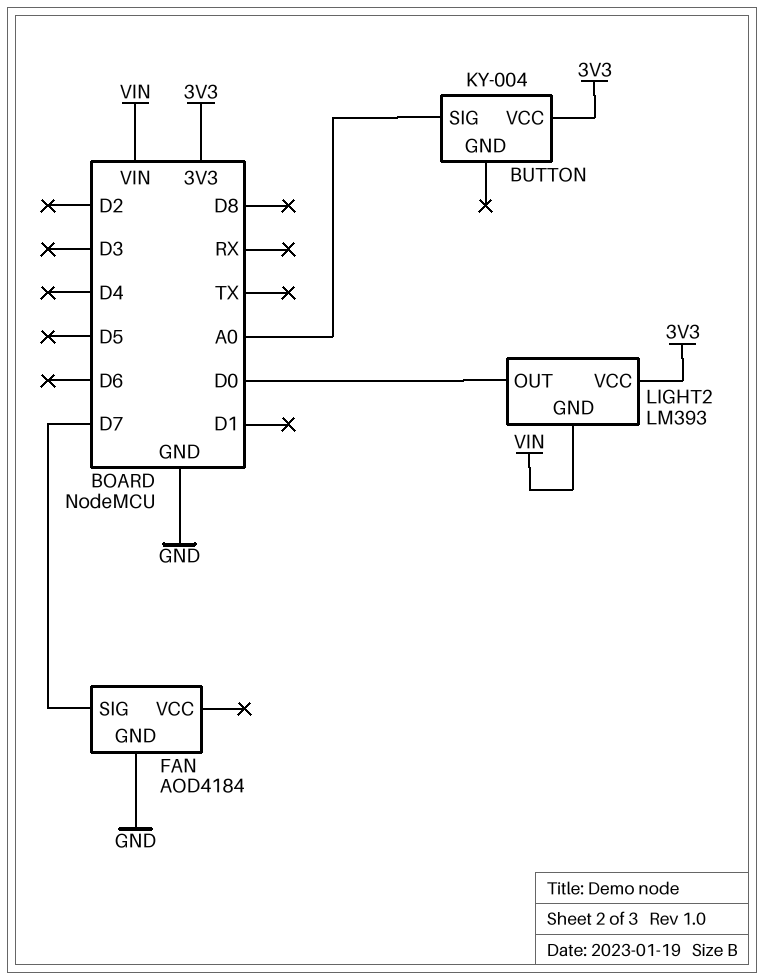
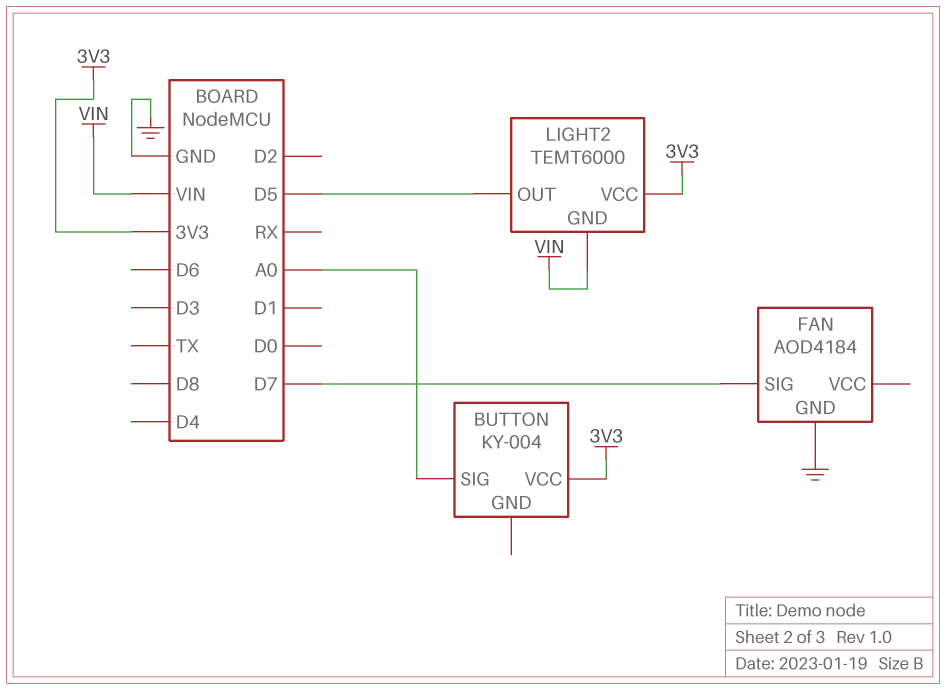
LIGHT2: LM393 -> TEMT6000
LIGHT2 pin OUT: D0 -> D5

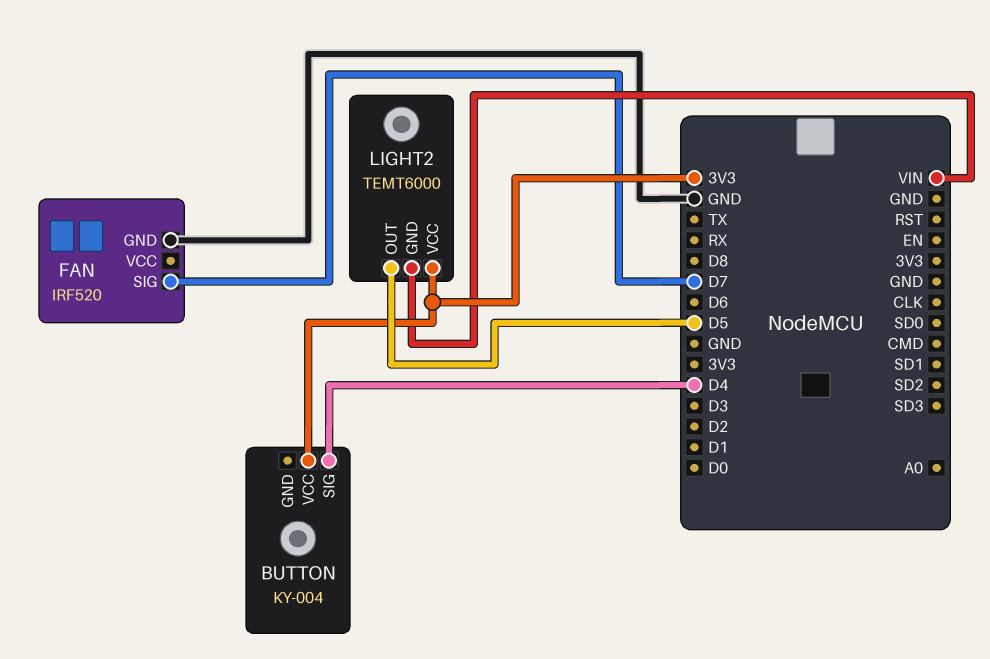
BUTTON pin SIG: A0 -> D4
FAN: AOD4184 -> IRF520

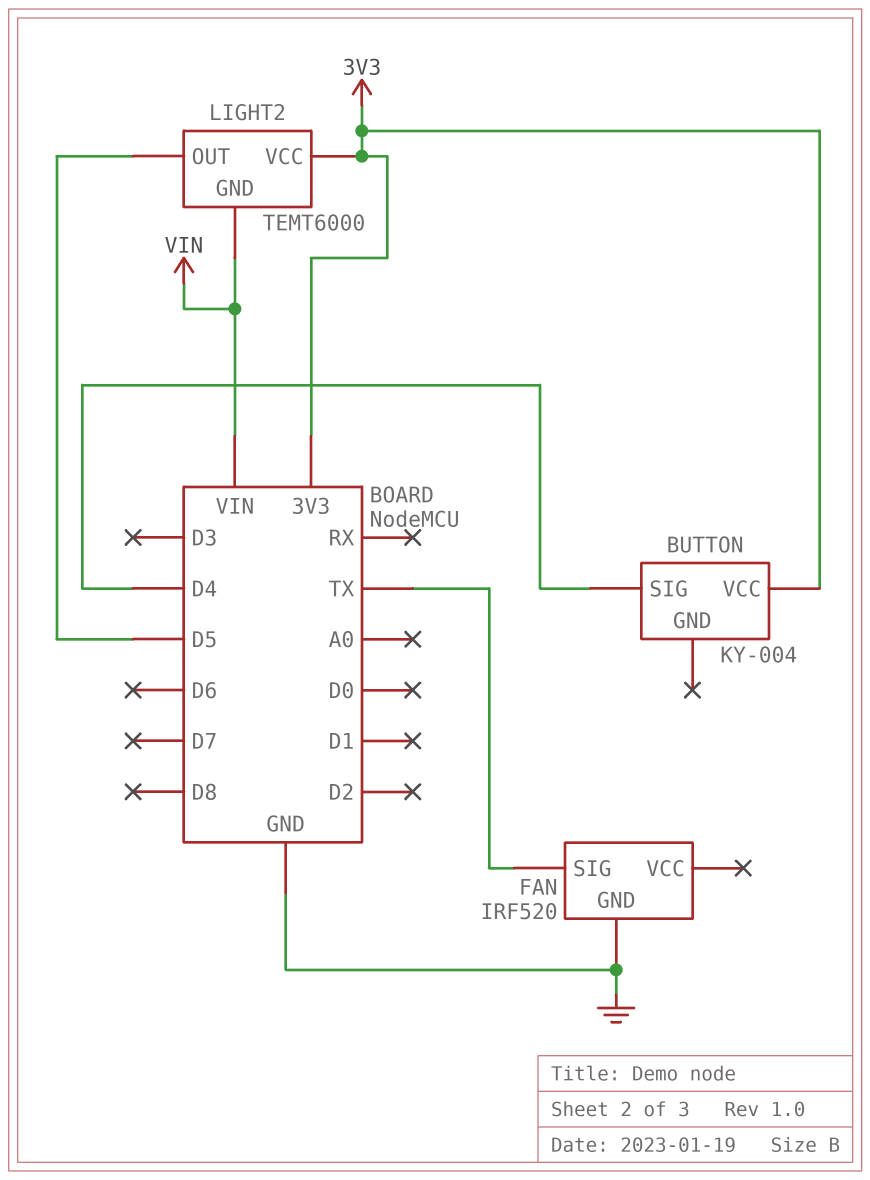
FAN pin SIG: D7 -> TX

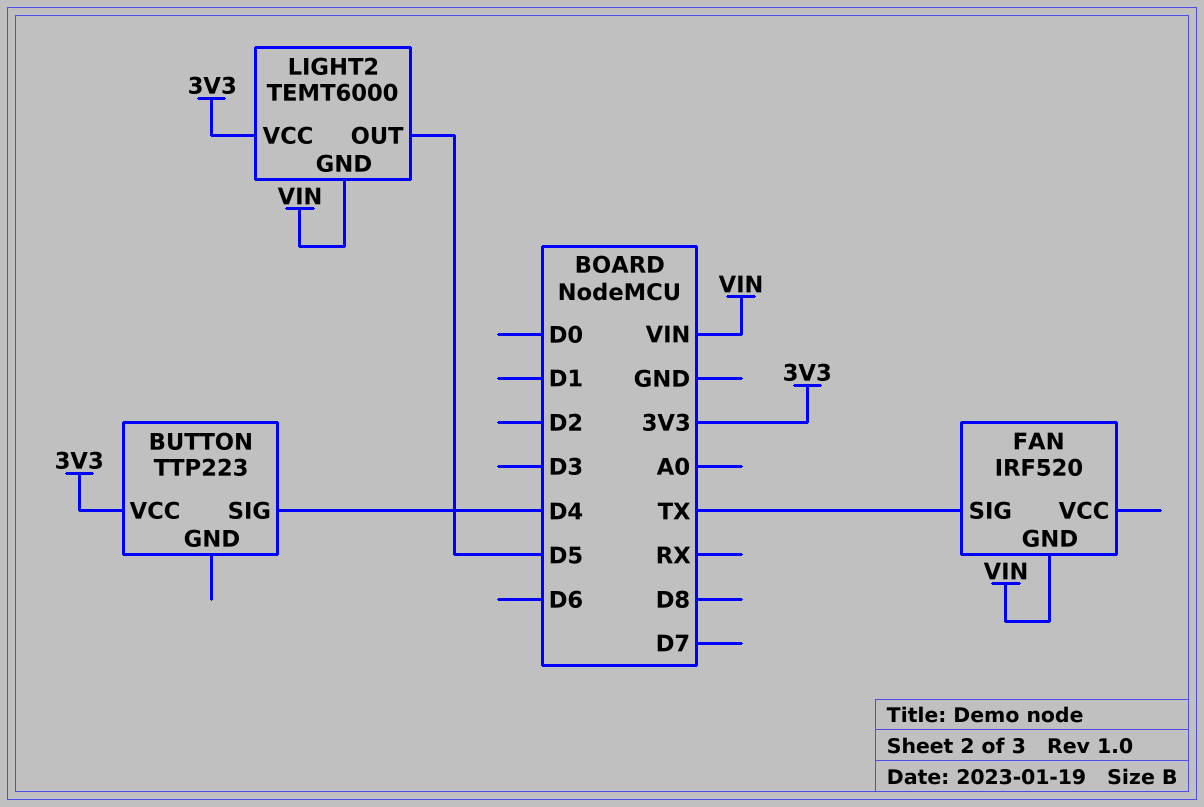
BUTTON: KY-004 -> TTP223
FAN pin GND: GND -> VIN

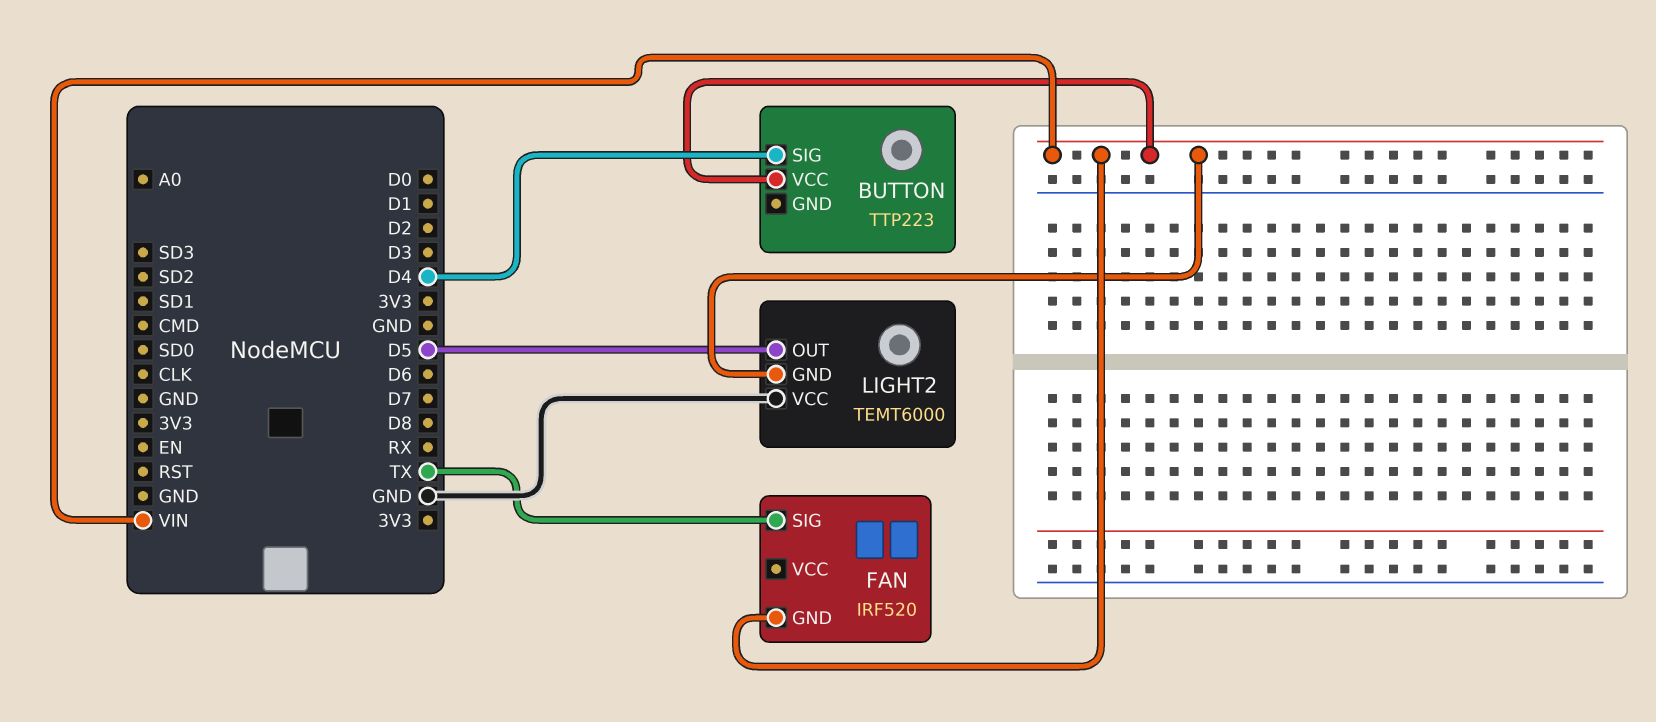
BUTTON pin VCC: 3V3 -> VIN
LIGHT2 pin VCC: 3V3 -> GND

